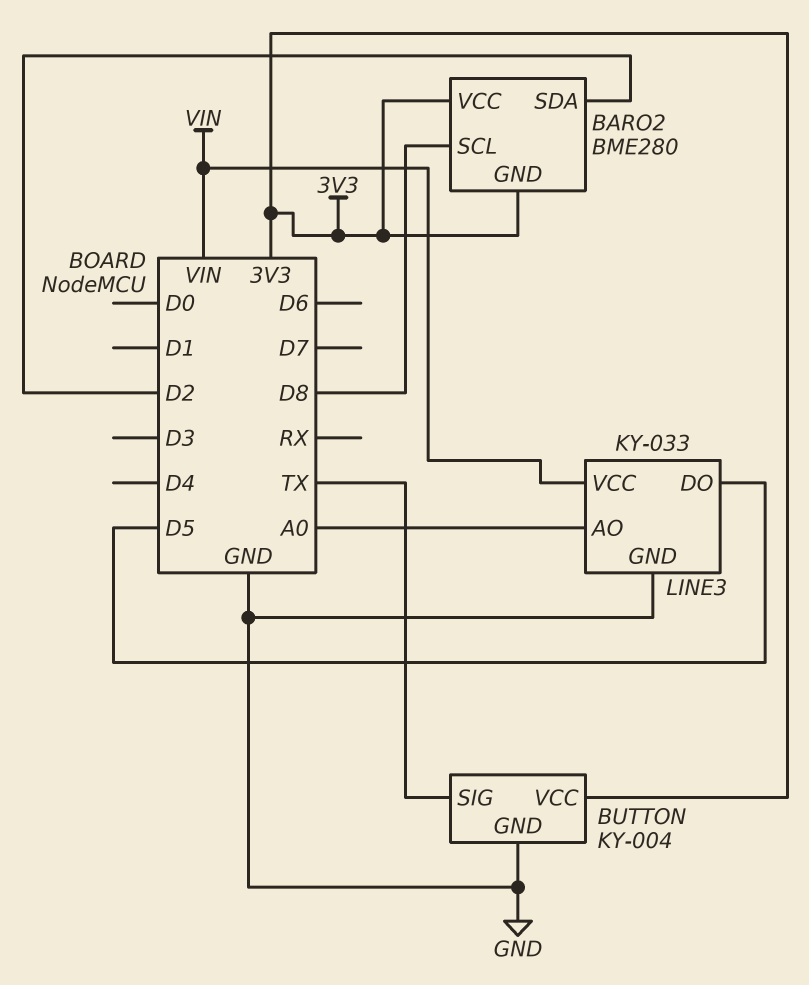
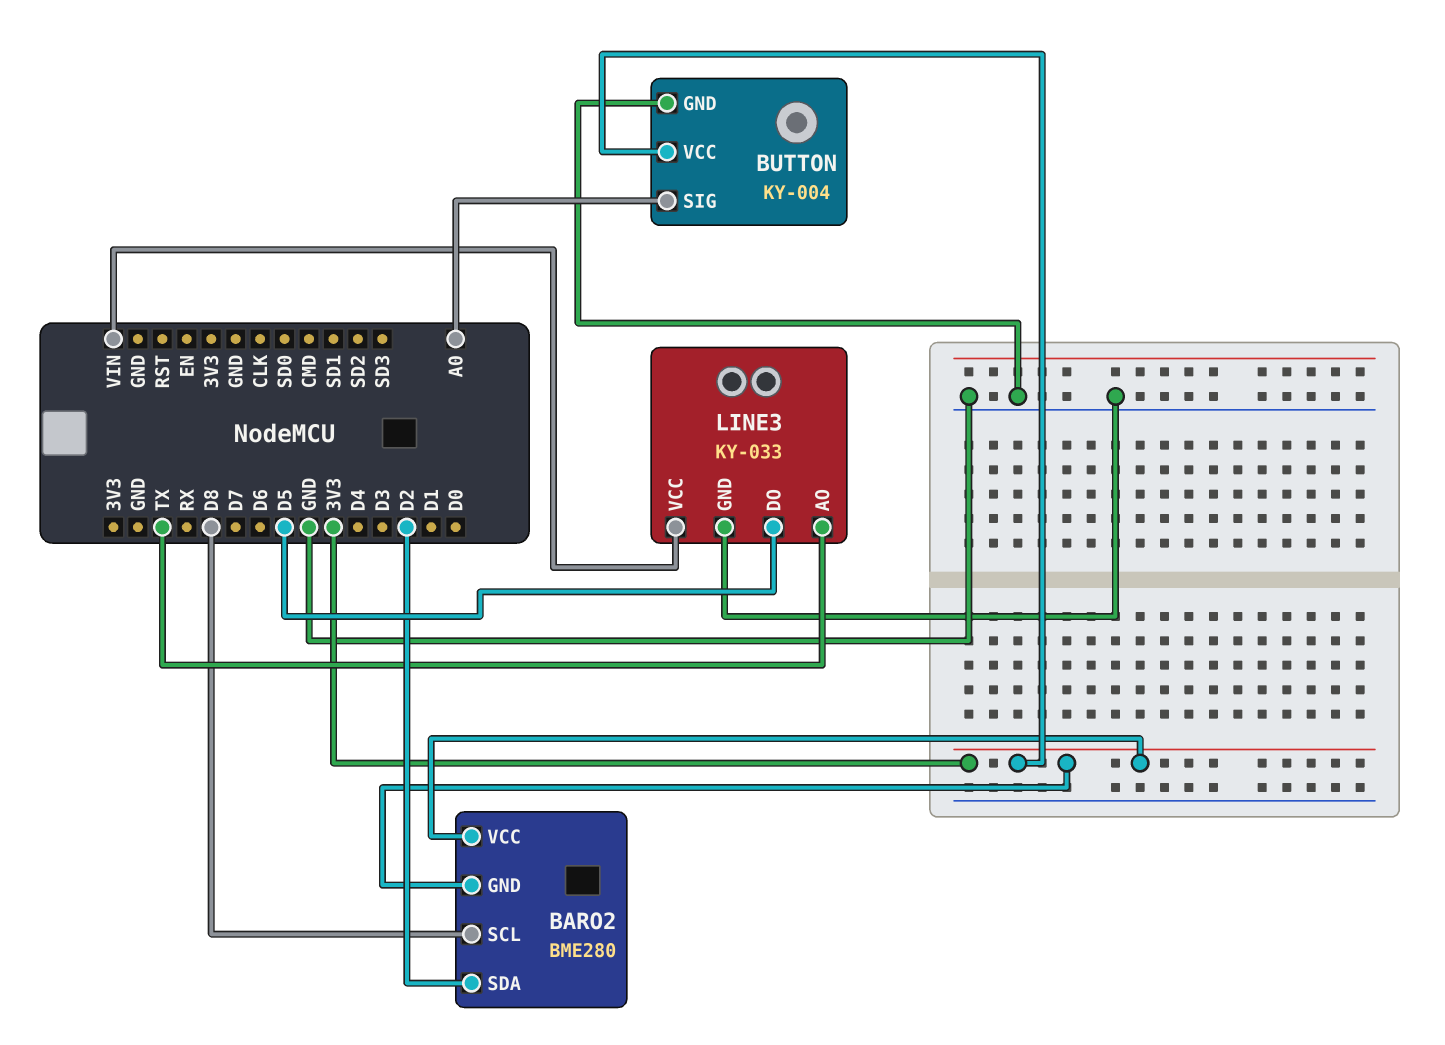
BUTTON pin SIG: TX -> A0
LINE3 pin AO: A0 -> TX

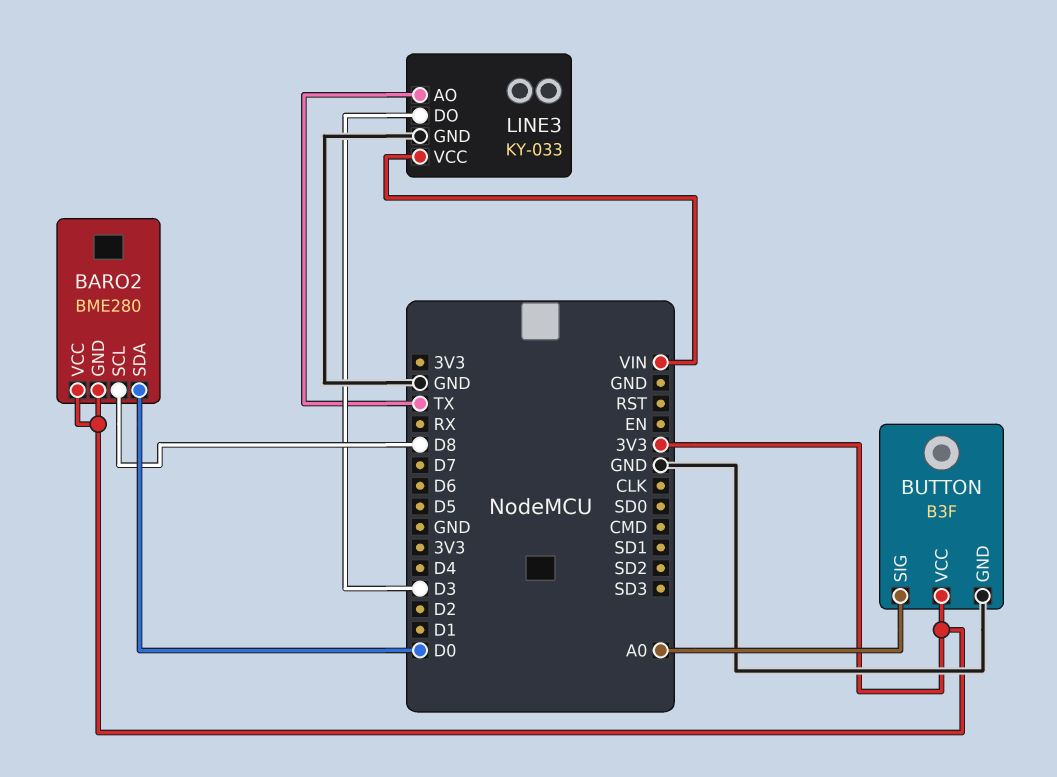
BARO2 pin SDA: D2 -> D0
BUTTON: KY-004 -> B3F
LINE3 pin DO: D5 -> D3

